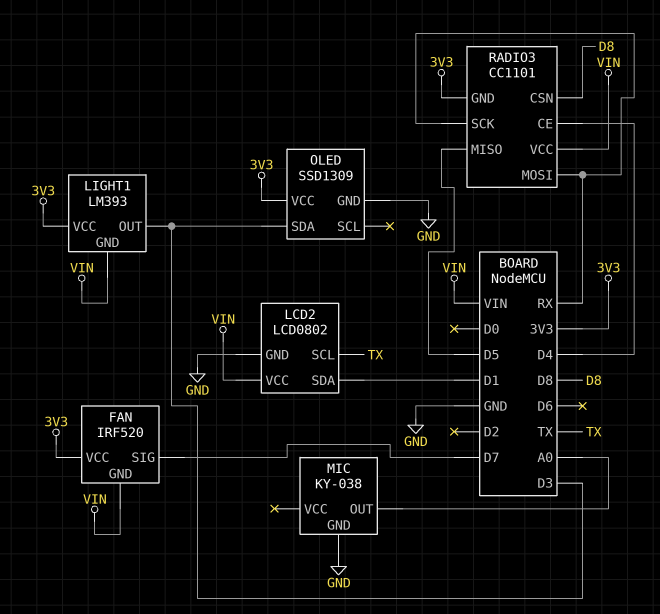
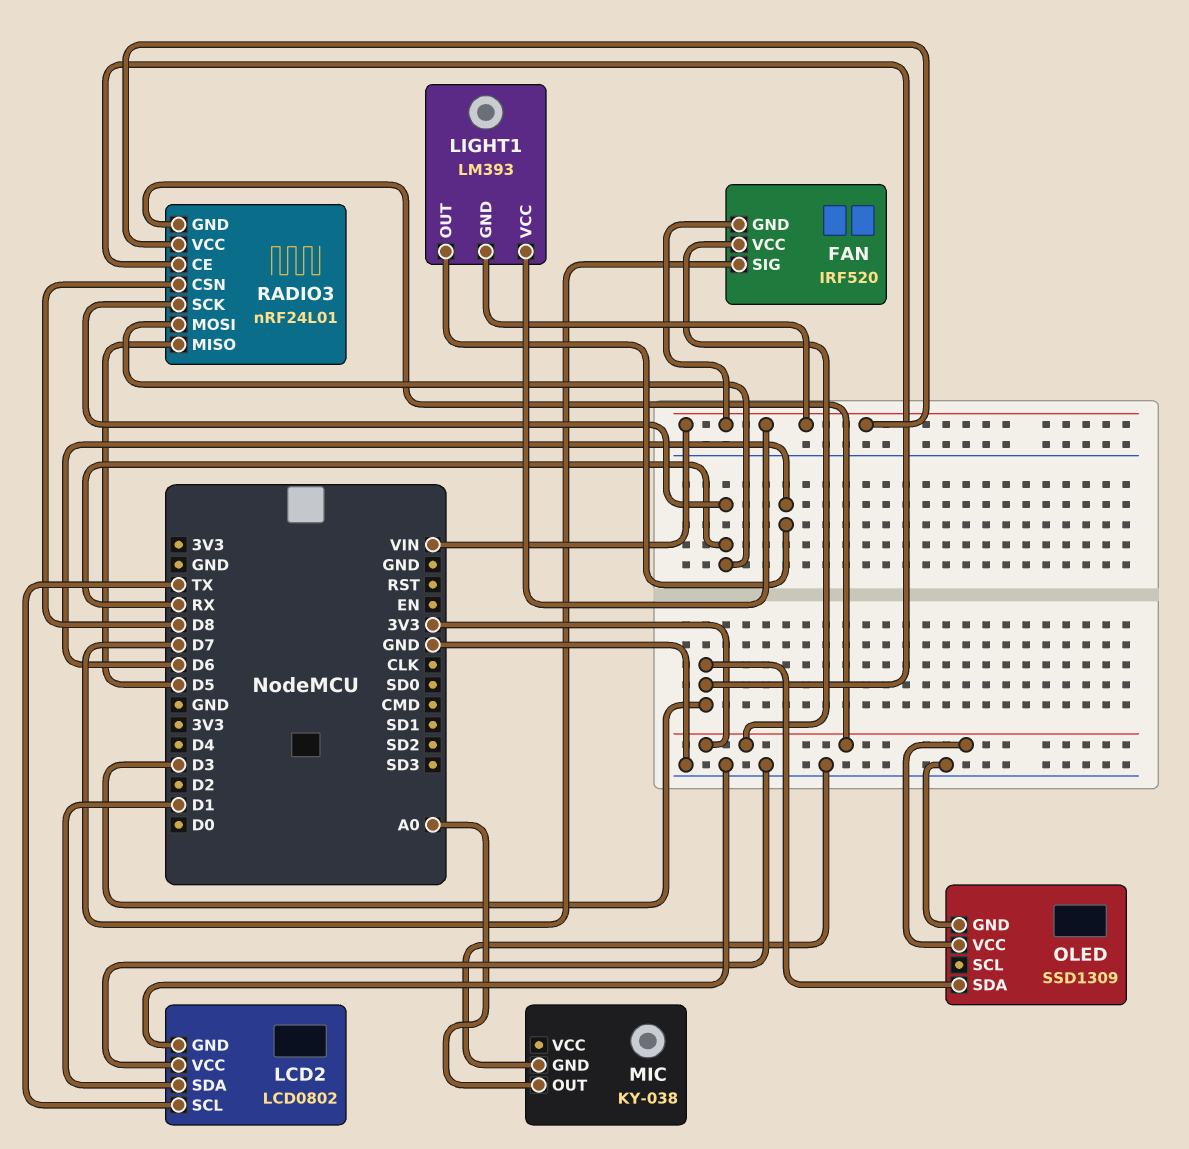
LCD2 pin VCC: VIN -> GND
LIGHT1 pin OUT: D3 -> D6
LIGHT1 pin VCC: 3V3 -> VIN
RADIO3: CC1101 -> nRF24L01
RADIO3 pin CE: D4 -> D3

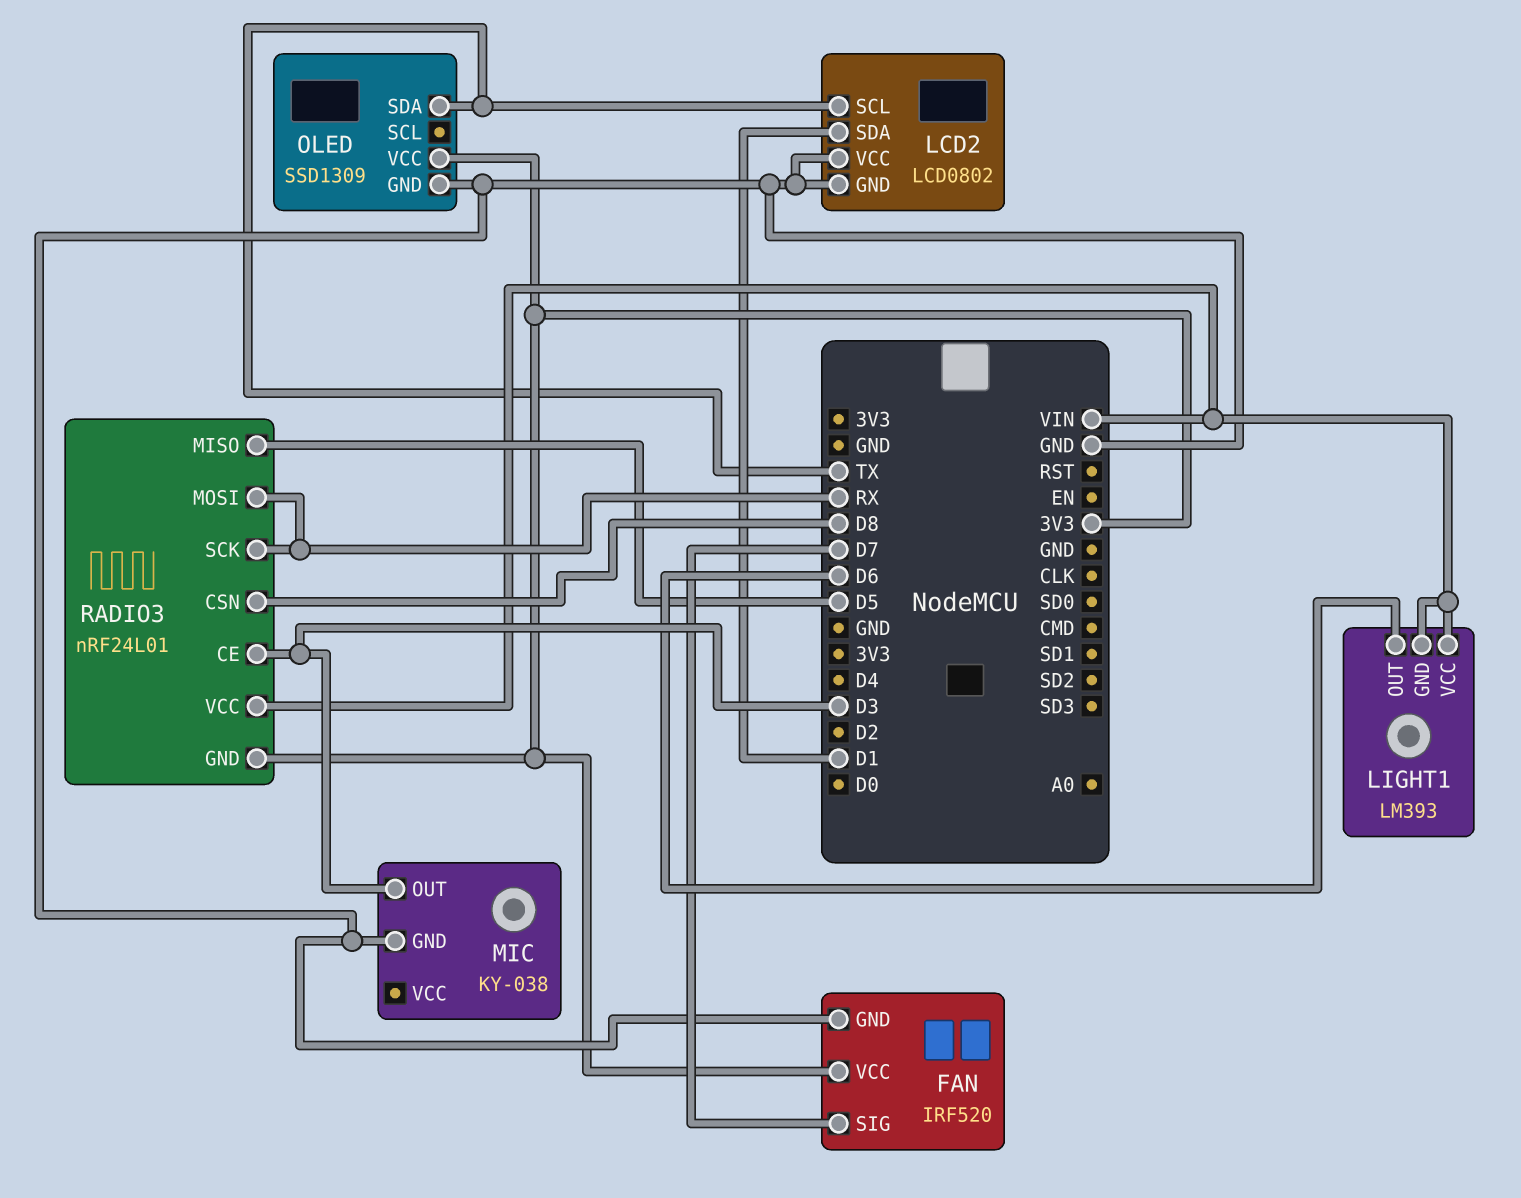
FAN pin GND: VIN -> GND
MIC pin OUT: A0 -> D3
OLED pin SDA: D3 -> TX

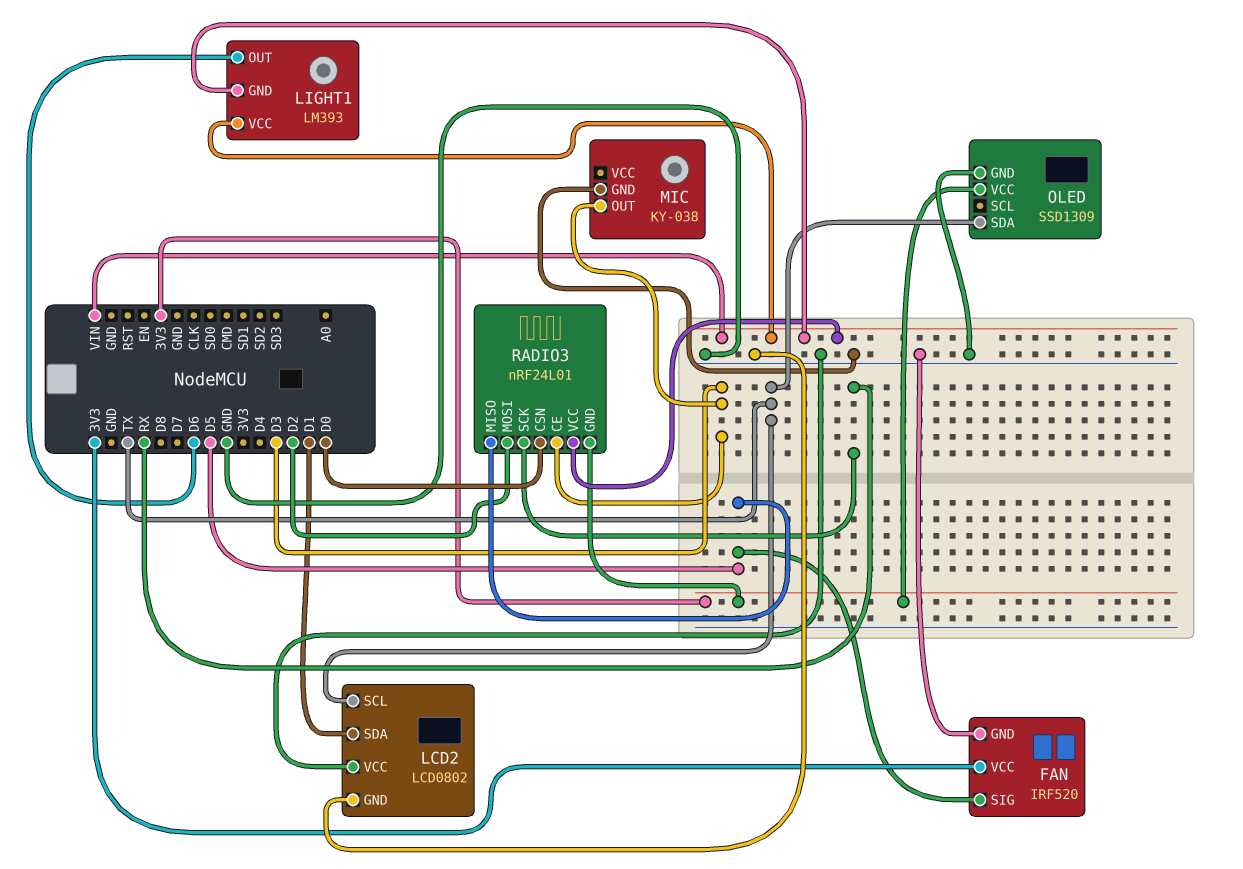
FAN pin SIG: D7 -> D5
RADIO3 pin CSN: D8 -> D0
RADIO3 pin MOSI: RX -> D2

